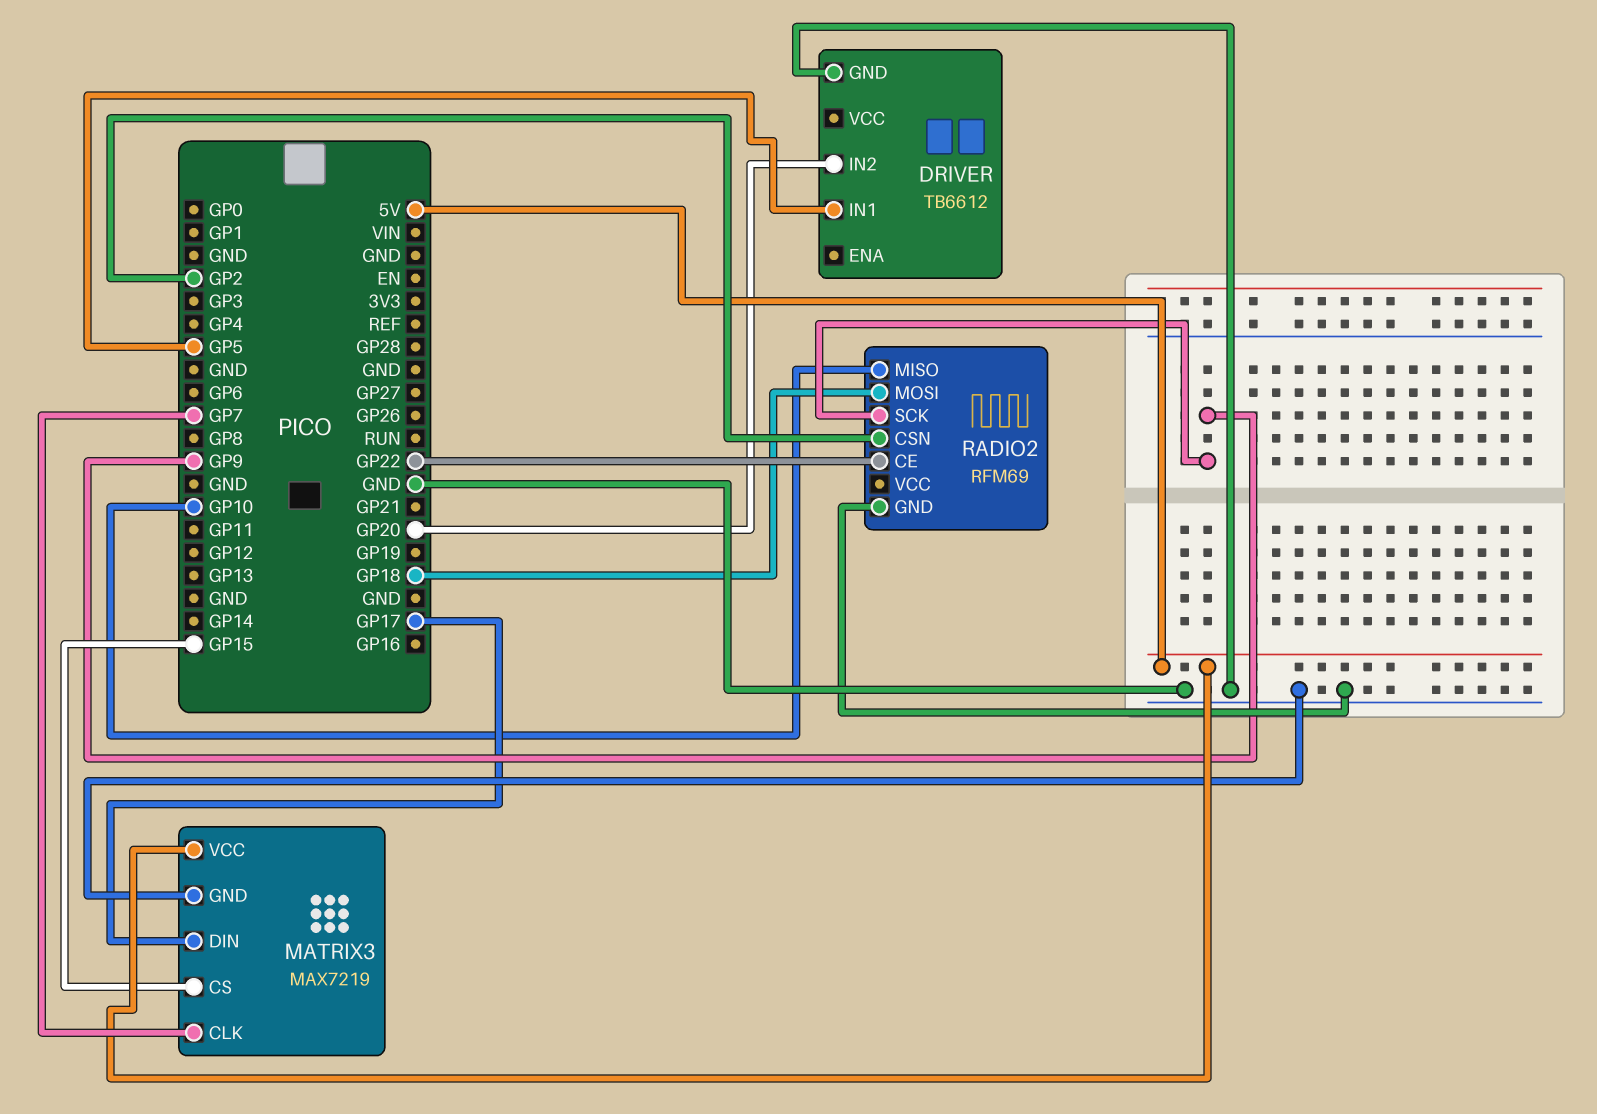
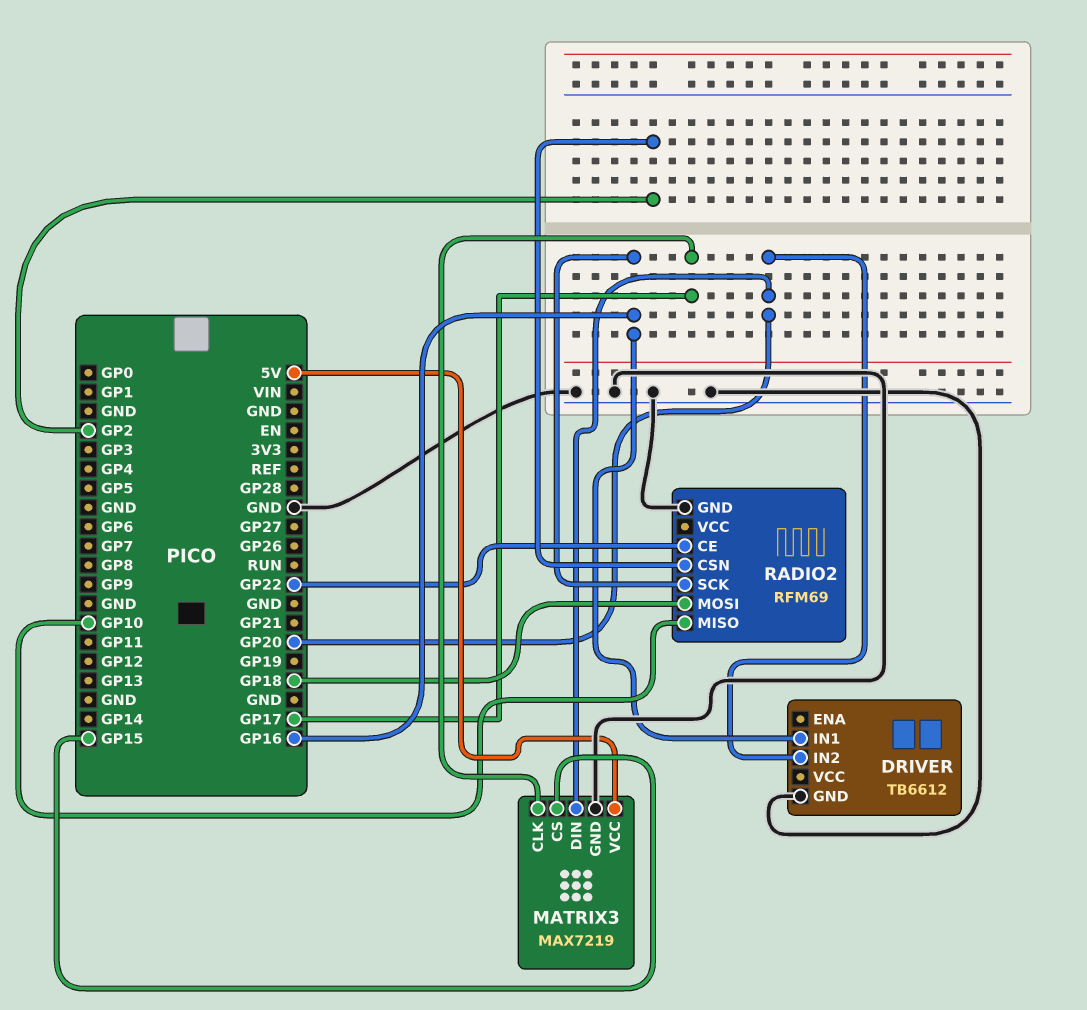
DRIVER pin IN1: GP5 -> GP16
MATRIX3 pin CLK: GP7 -> GP17
MATRIX3 pin DIN: GP17 -> GP20
RADIO2 pin SCK: GP9 -> GP16

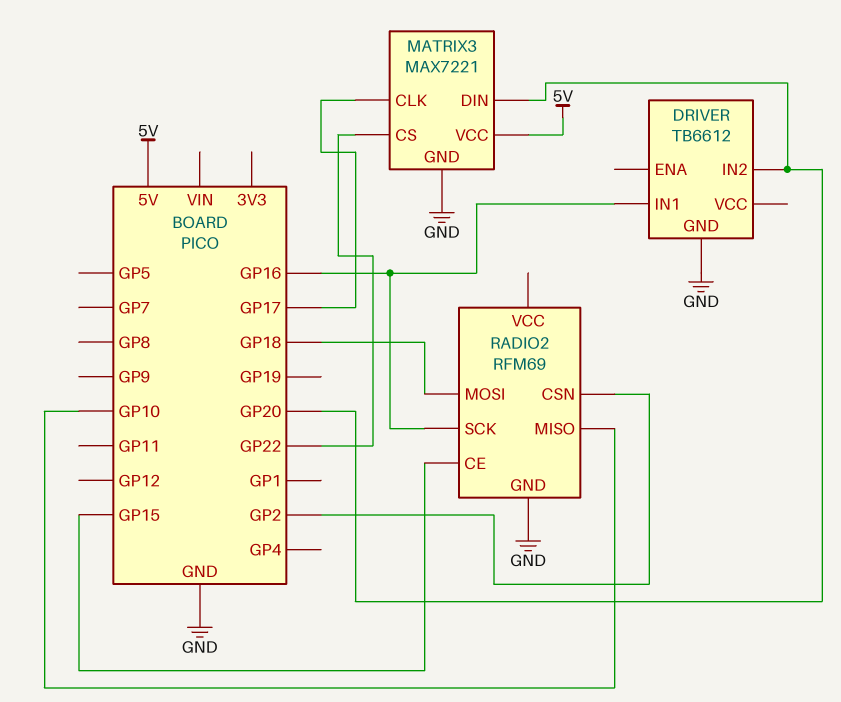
MATRIX3: MAX7219 -> MAX7221
MATRIX3 pin CS: GP15 -> GP22
RADIO2 pin CE: GP22 -> GP15

